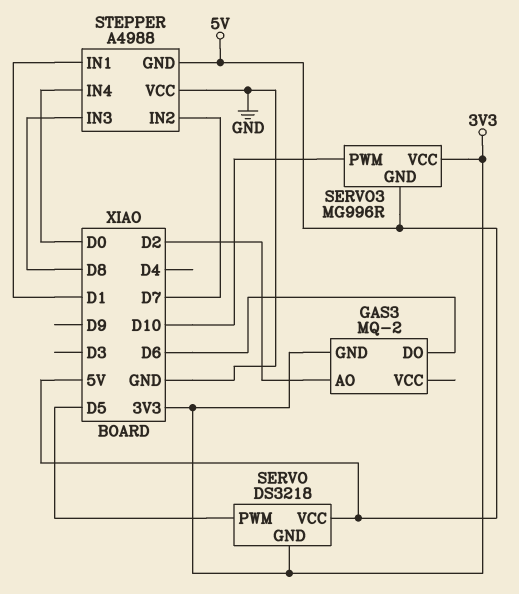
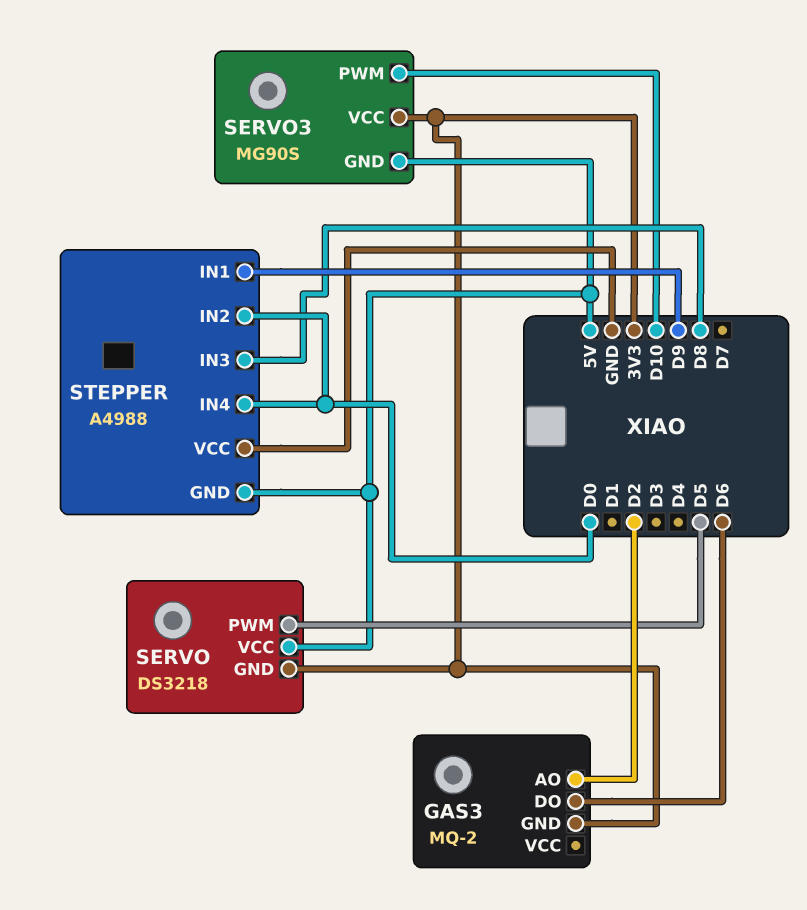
SERVO3: MG996R -> MG90S
STEPPER pin IN1: D1 -> D9
STEPPER pin IN2: D7 -> D0

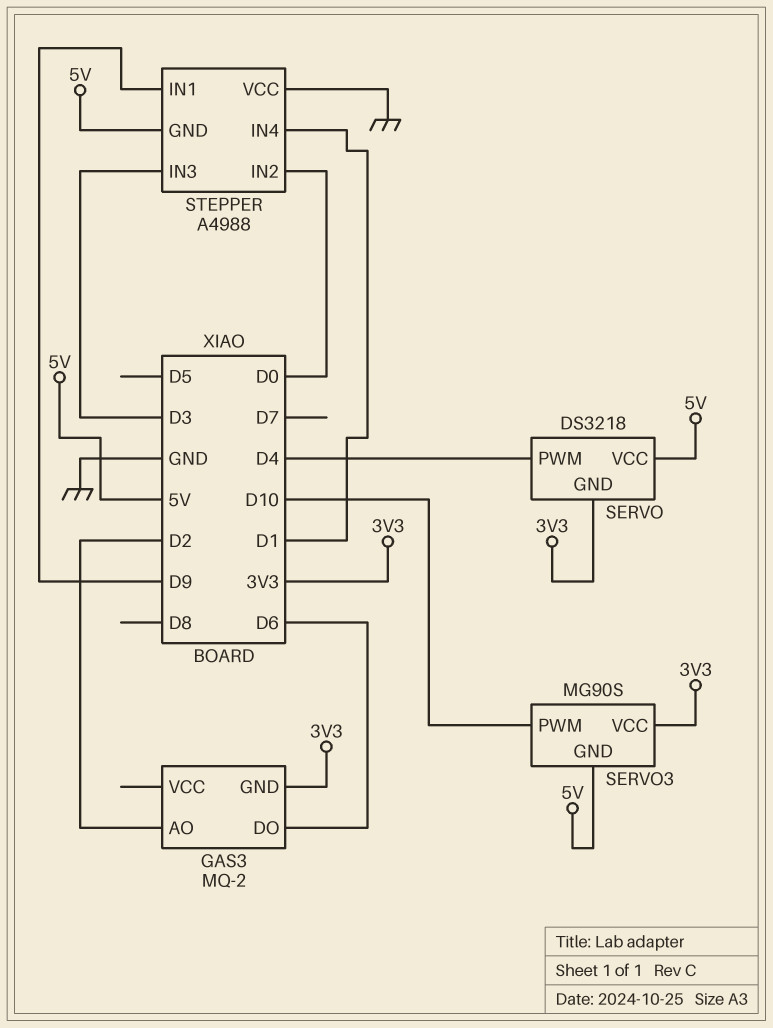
SERVO pin PWM: D5 -> D4
STEPPER pin IN3: D8 -> D3
STEPPER pin IN4: D0 -> D1

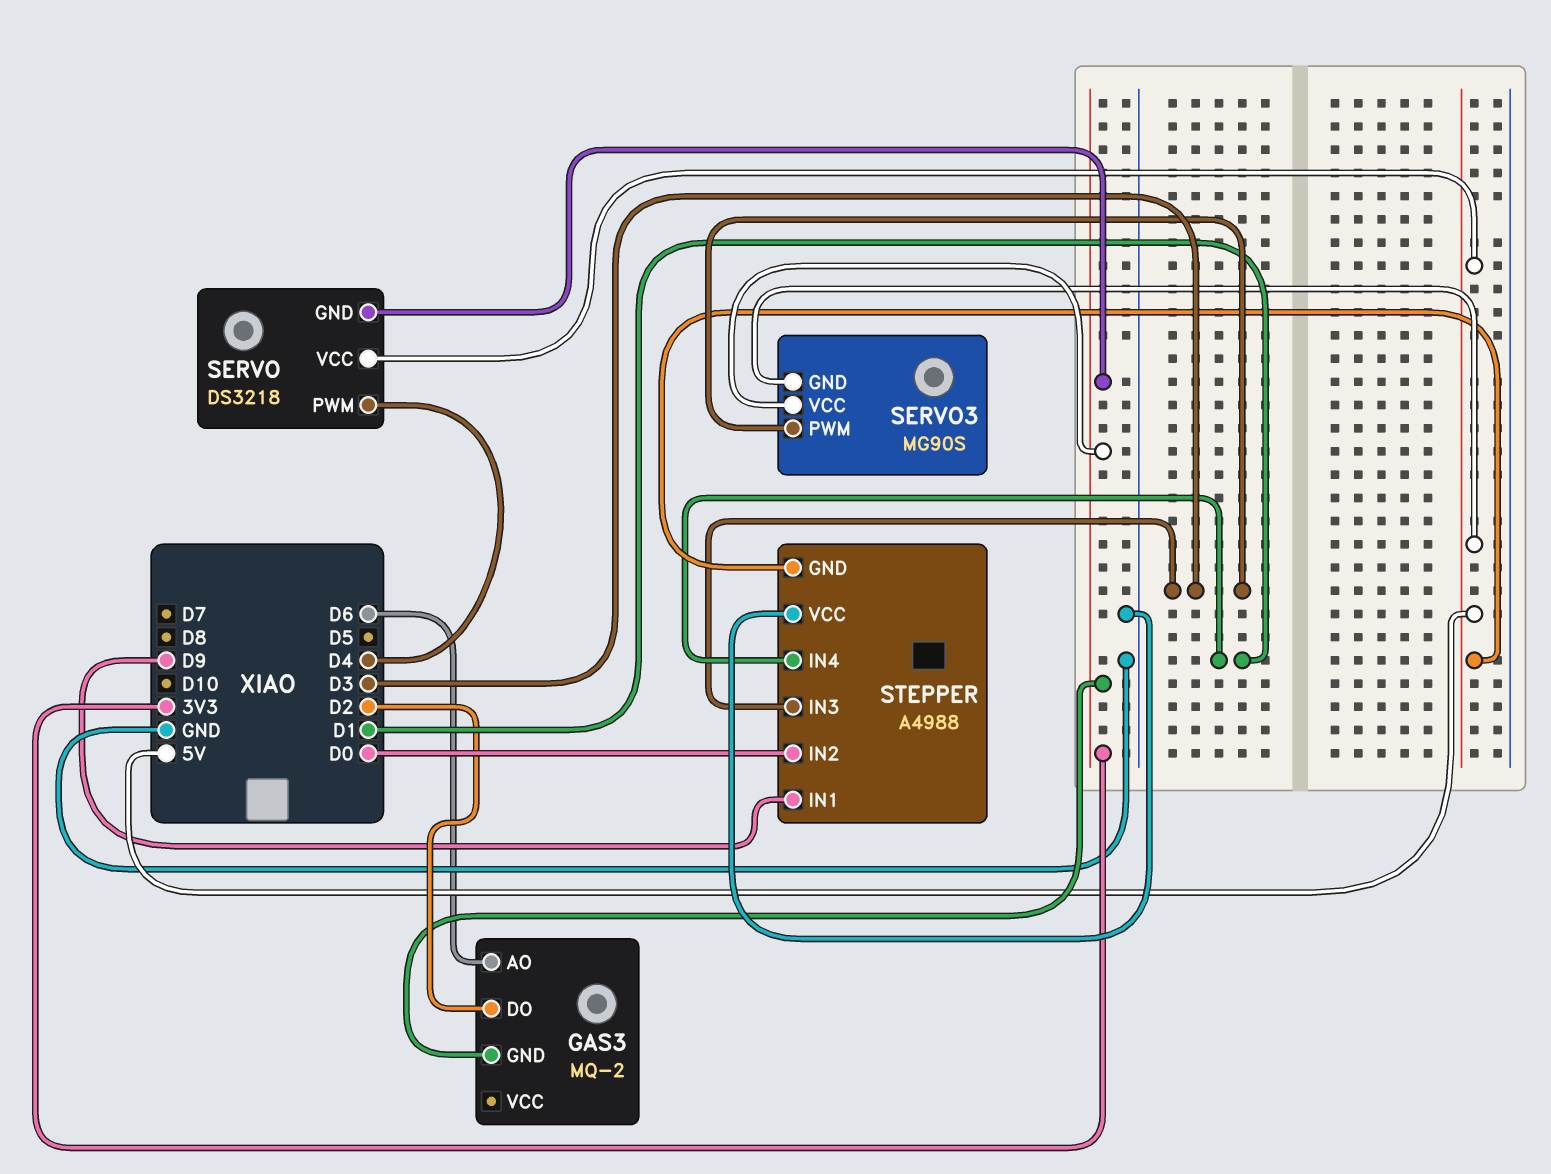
GAS3 pin AO: D2 -> D6
GAS3 pin DO: D6 -> D2
SERVO3 pin PWM: D10 -> D3

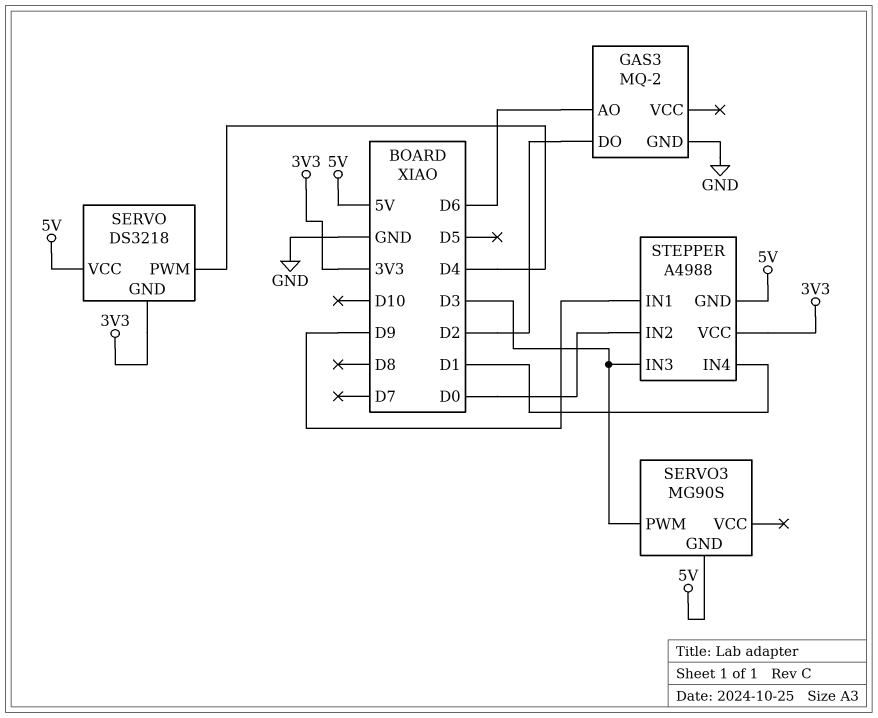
GAS3 pin GND: 3V3 -> GND
SERVO3 pin VCC: 3V3 -> none
STEPPER pin VCC: GND -> 3V3

